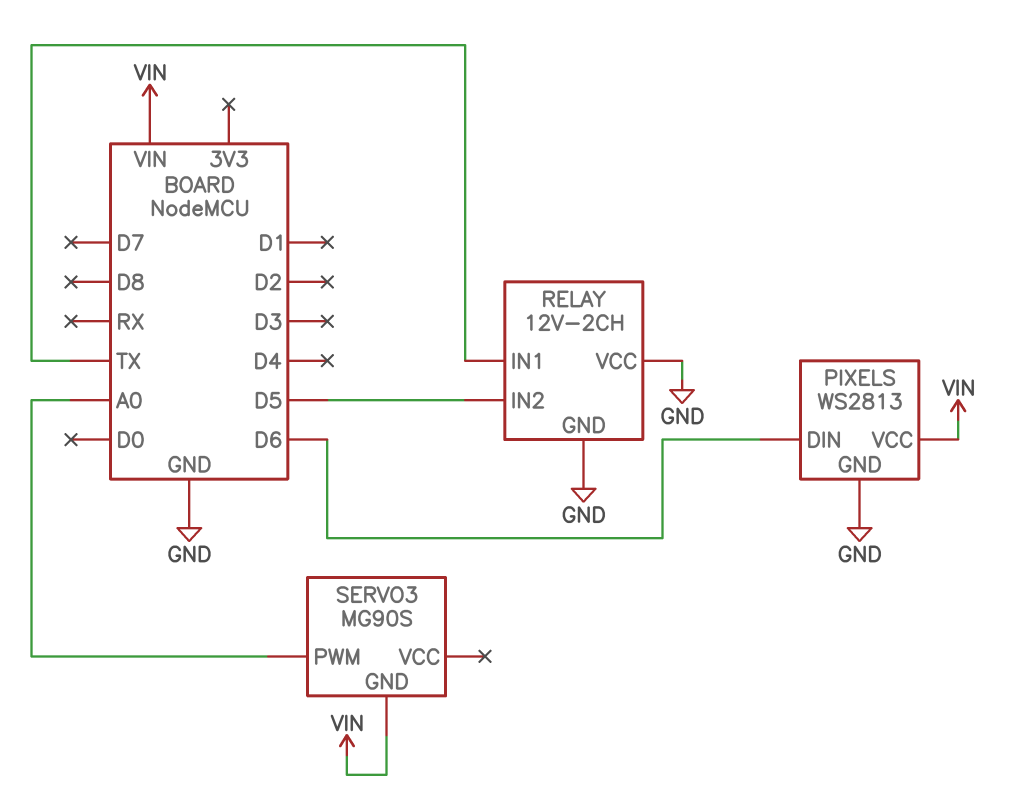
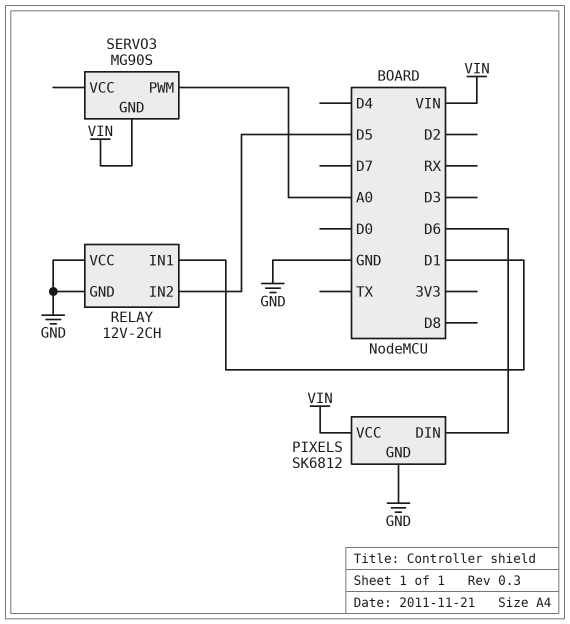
PIXELS: WS2813 -> SK6812
RELAY pin IN1: TX -> D1

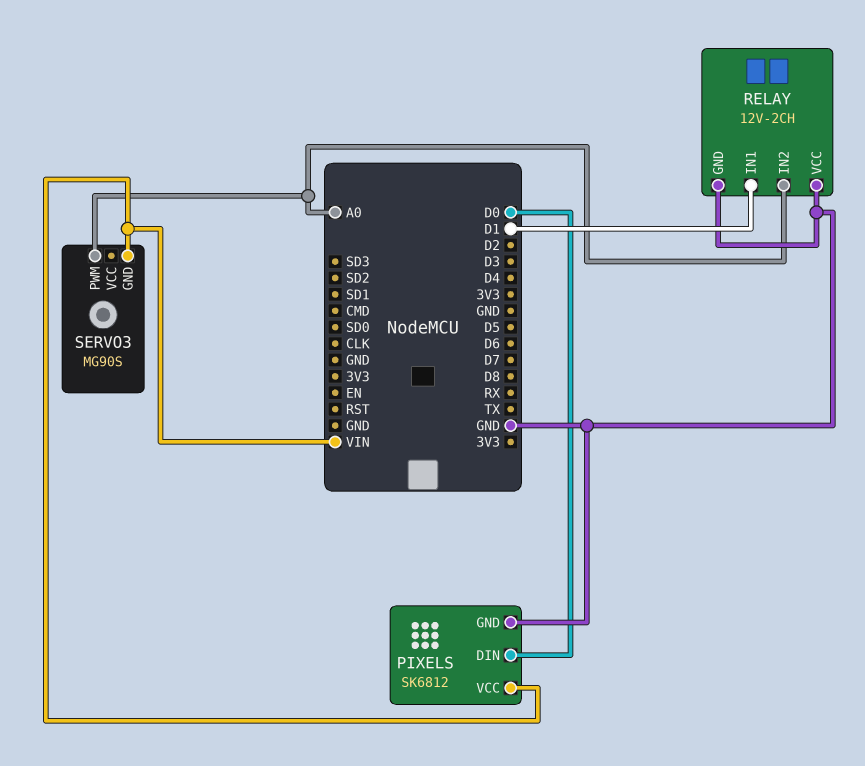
PIXELS pin DIN: D6 -> D0
RELAY pin IN2: D5 -> A0

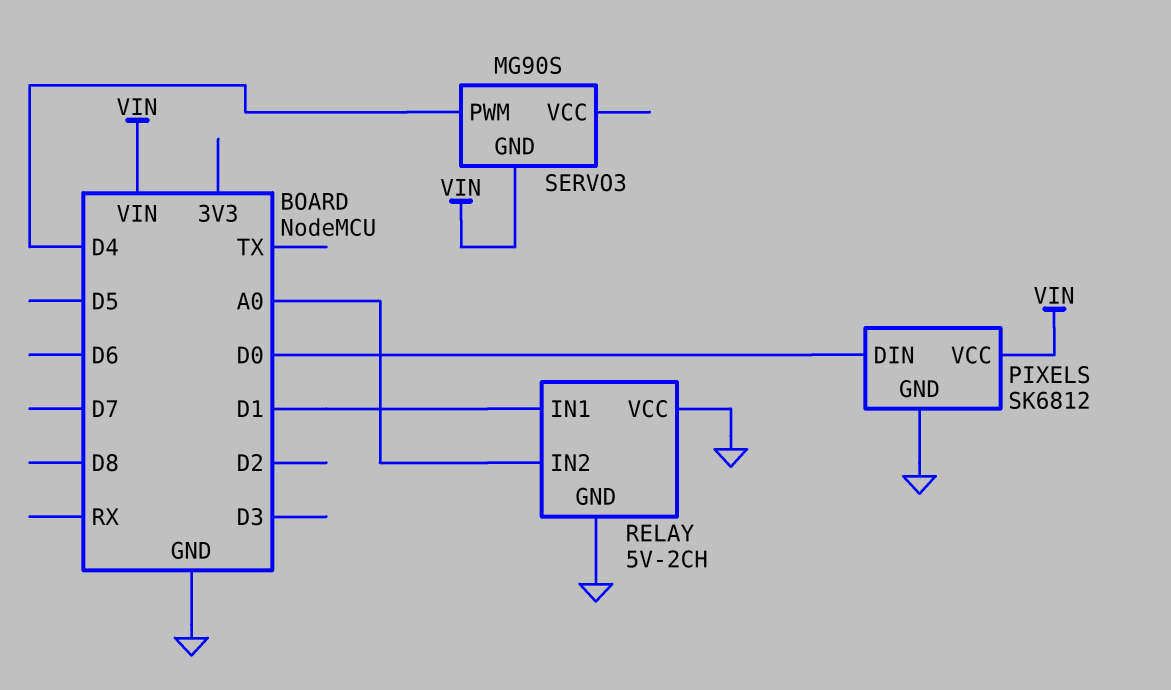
RELAY: 12V-2CH -> 5V-2CH
SERVO3 pin PWM: A0 -> D4

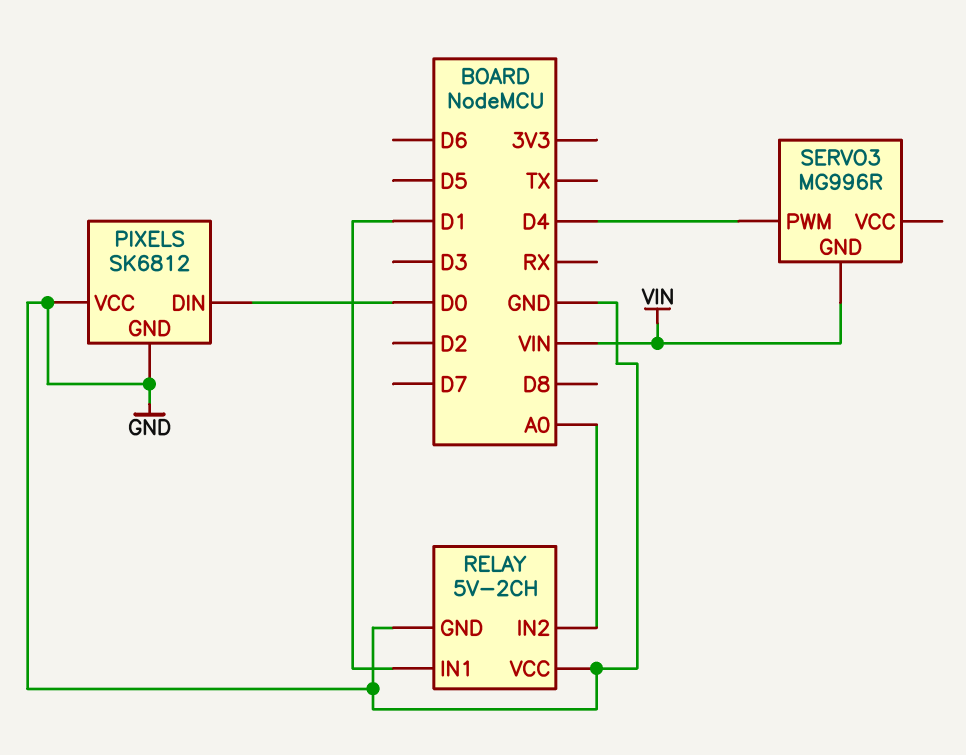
PIXELS pin VCC: VIN -> GND
SERVO3: MG90S -> MG996R

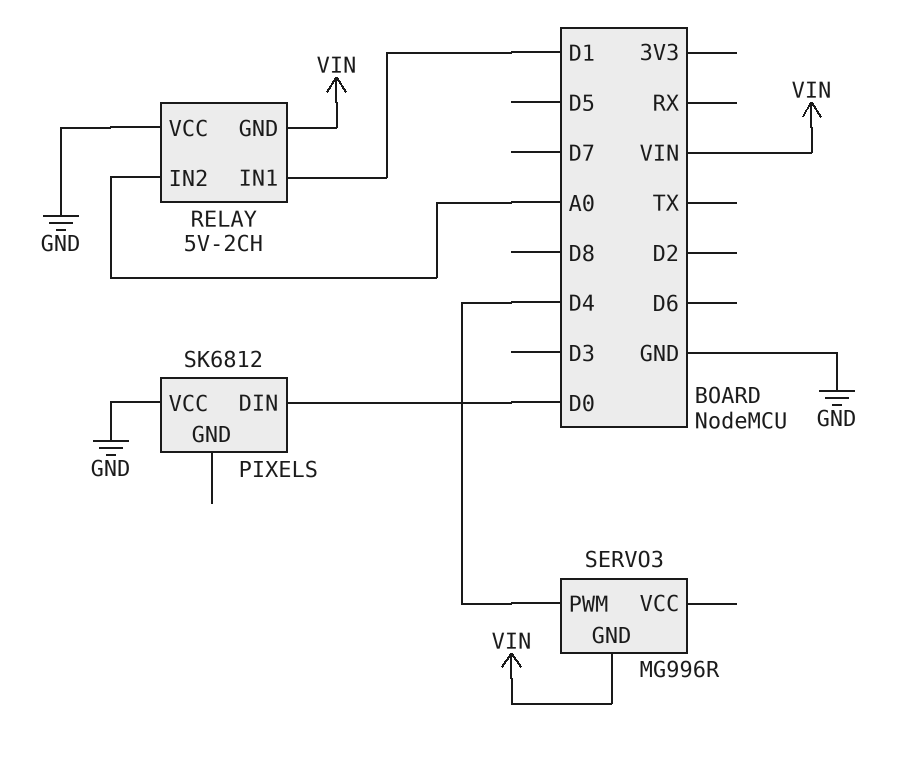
PIXELS pin GND: GND -> none
RELAY pin GND: GND -> VIN

